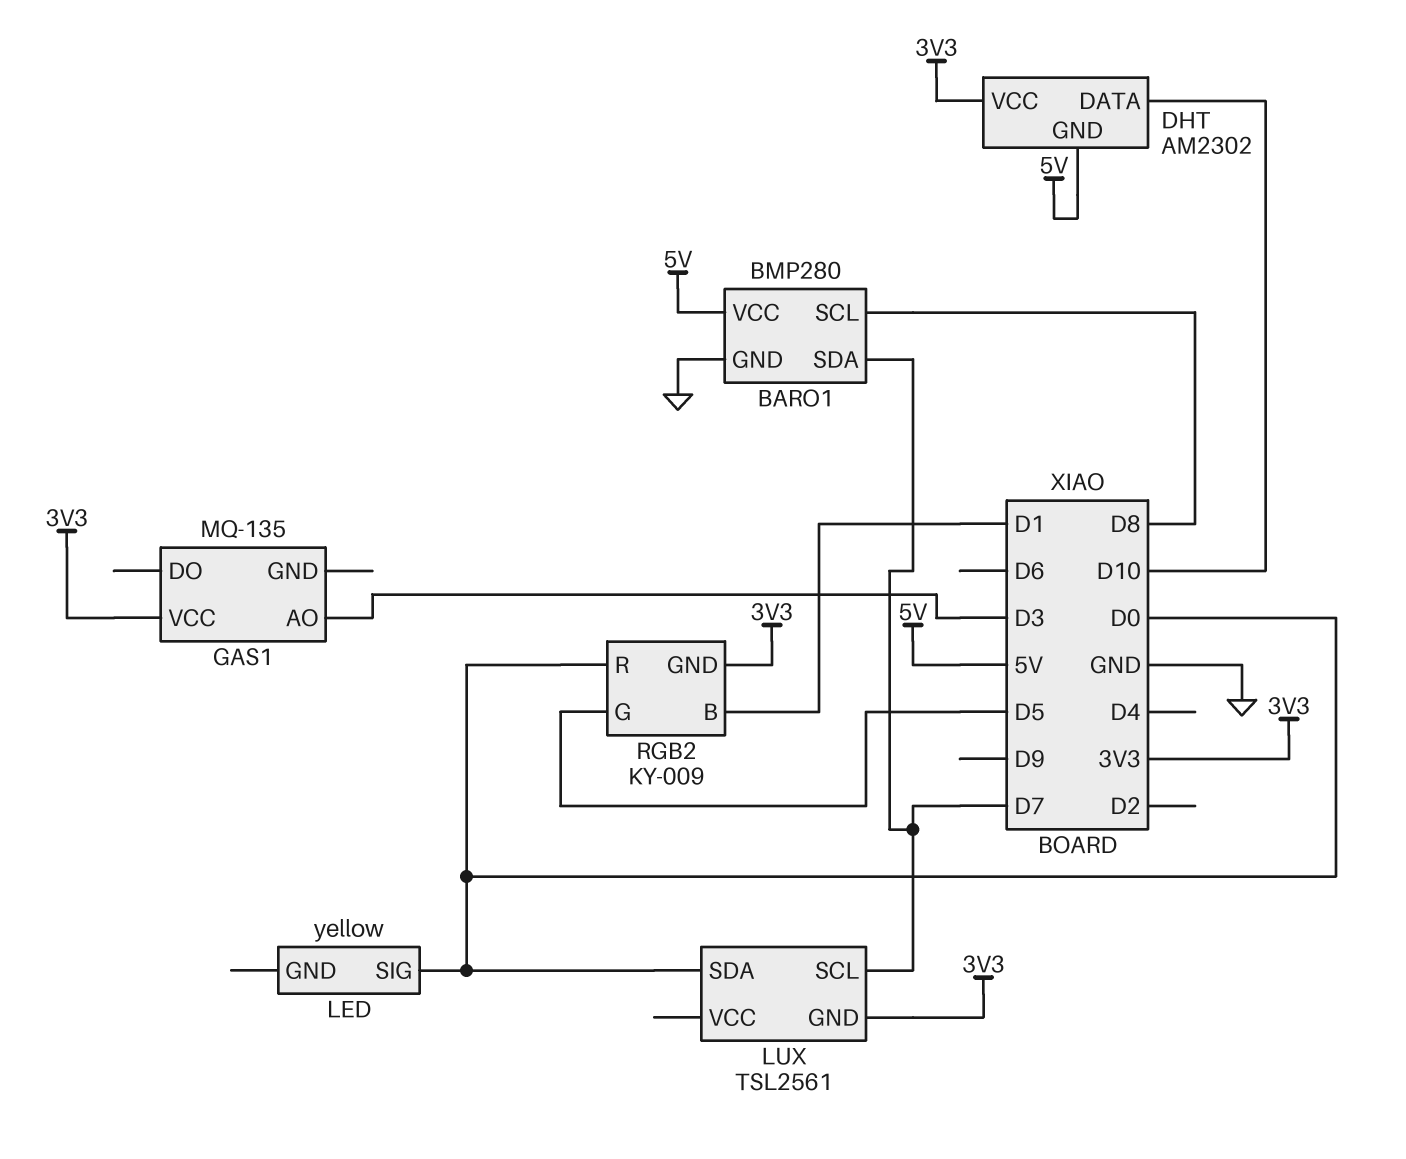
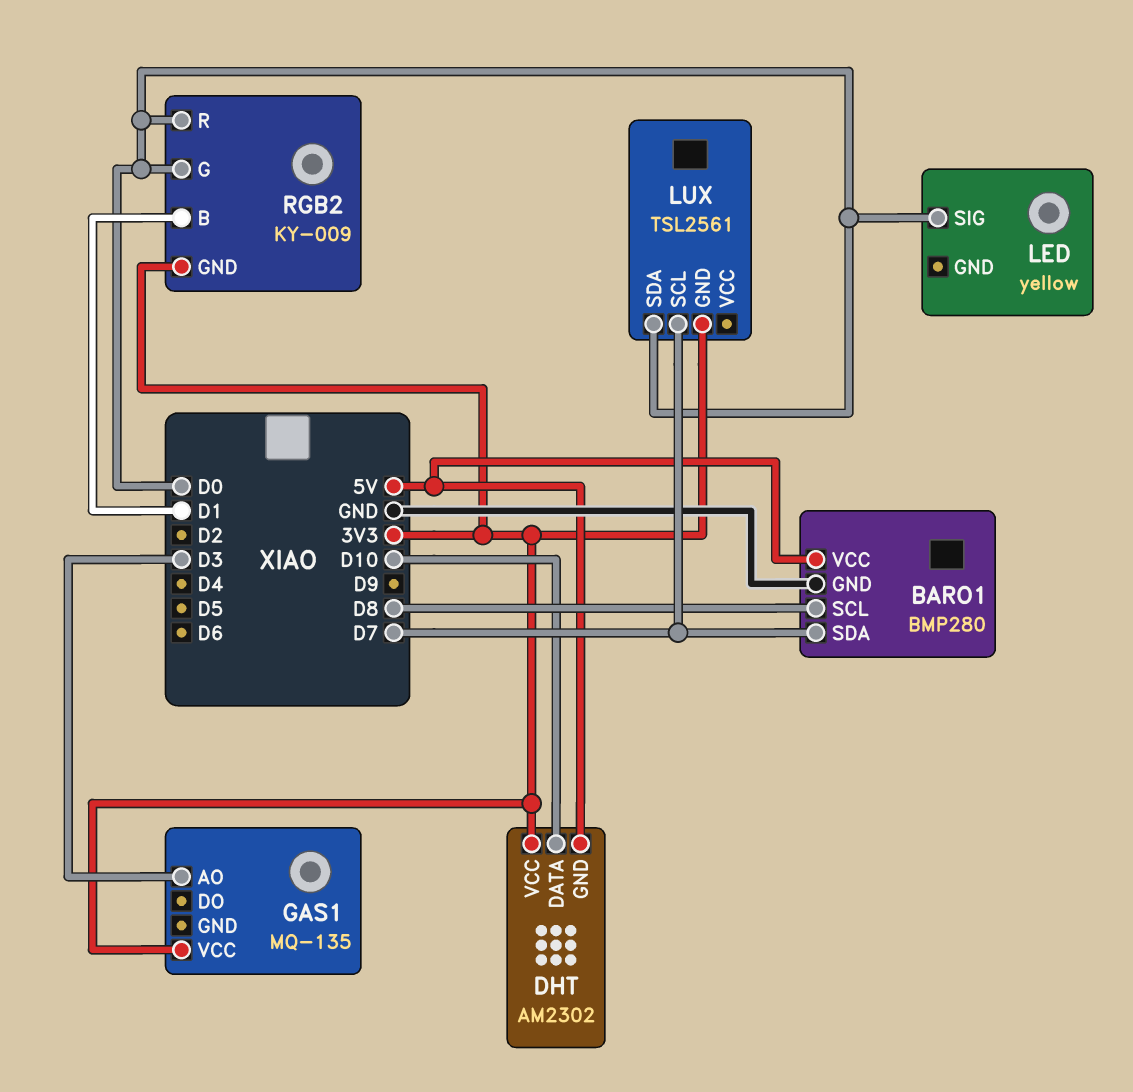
RGB2 pin G: D5 -> D0

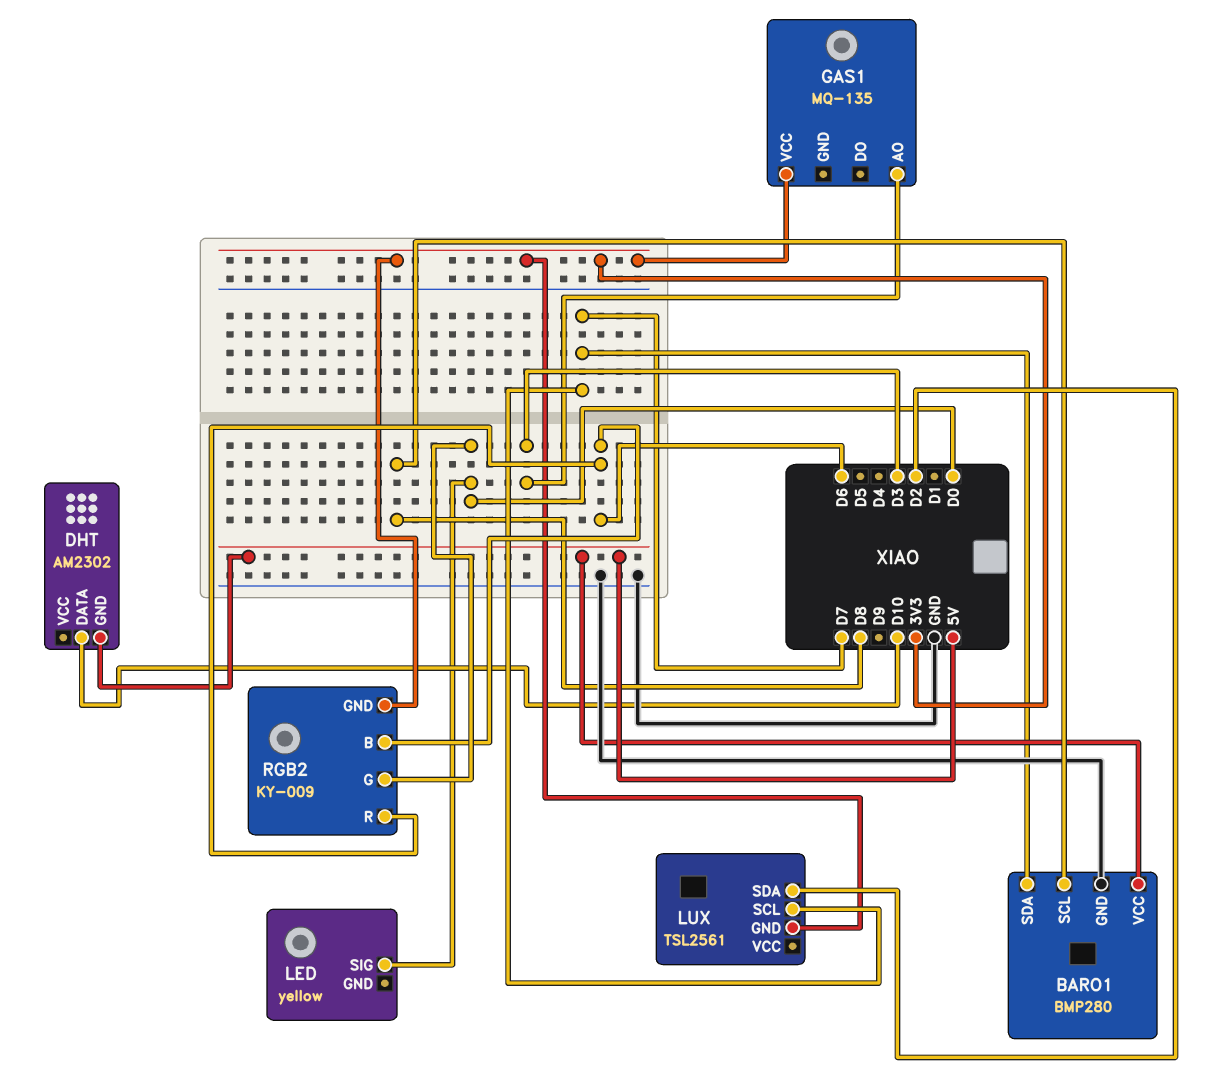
DHT pin VCC: 3V3 -> none
LUX pin SDA: D0 -> D2
RGB2 pin B: D1 -> D6
RGB2 pin R: D0 -> D6

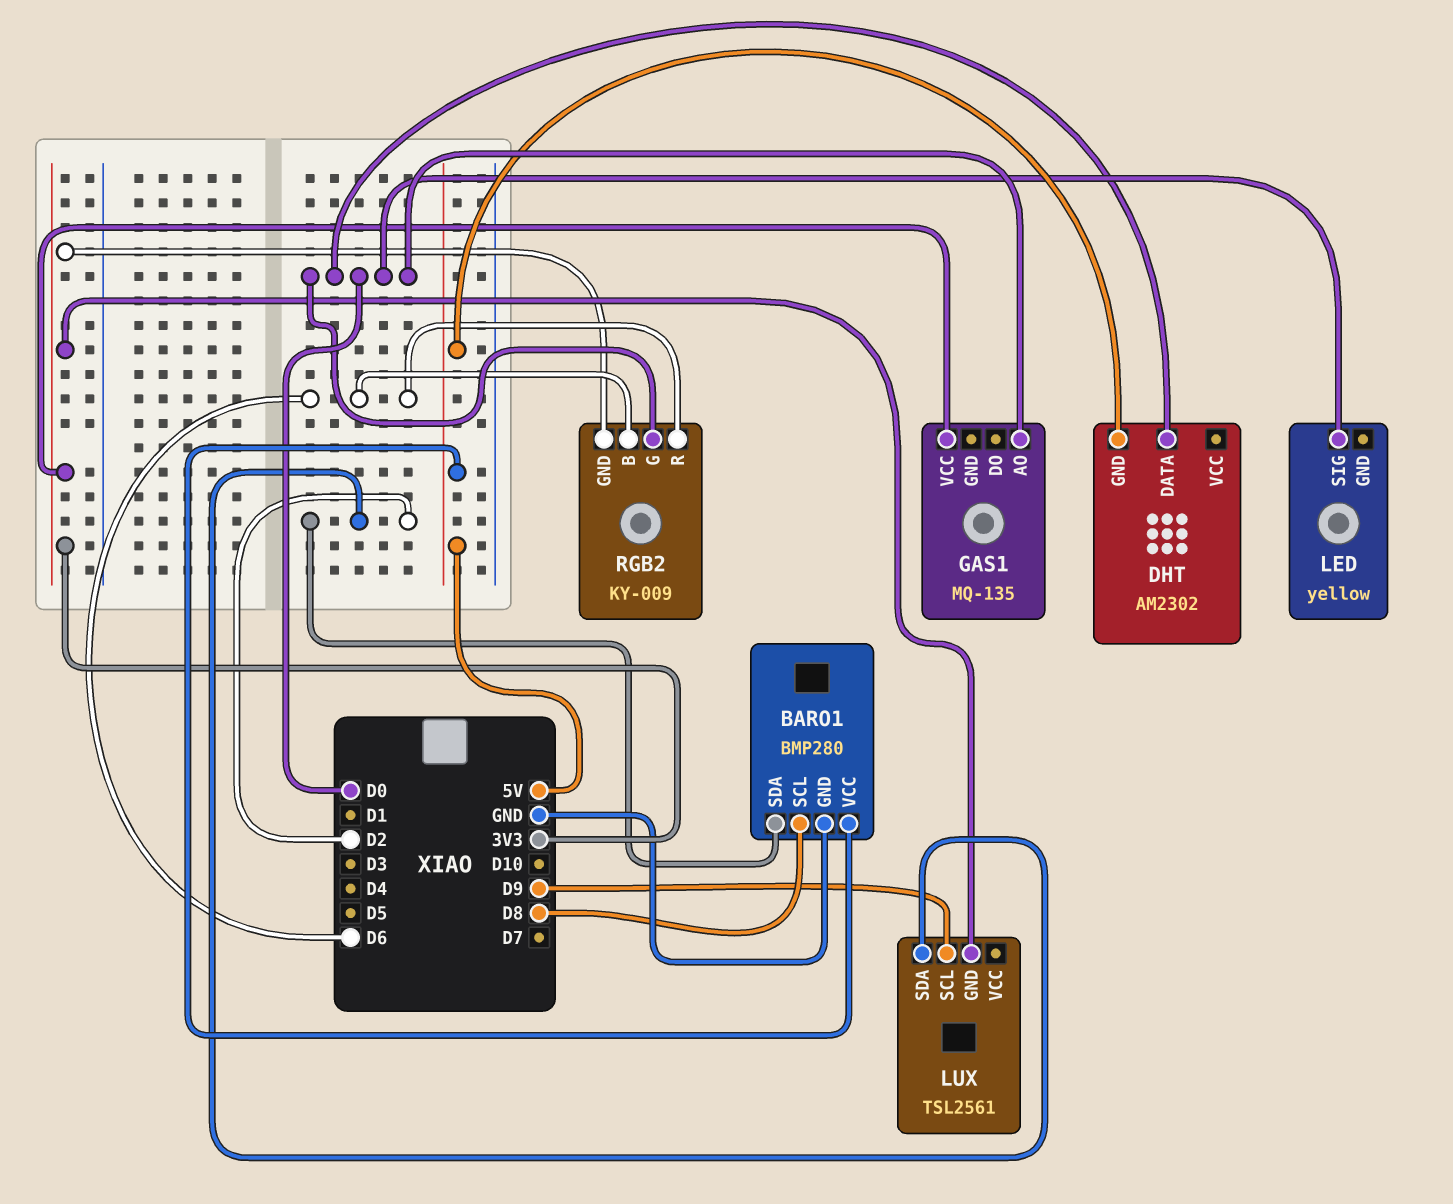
BARO1 pin SDA: D7 -> D2
DHT pin DATA: D10 -> D0
GAS1 pin AO: D3 -> D0
LUX pin SCL: D7 -> D9

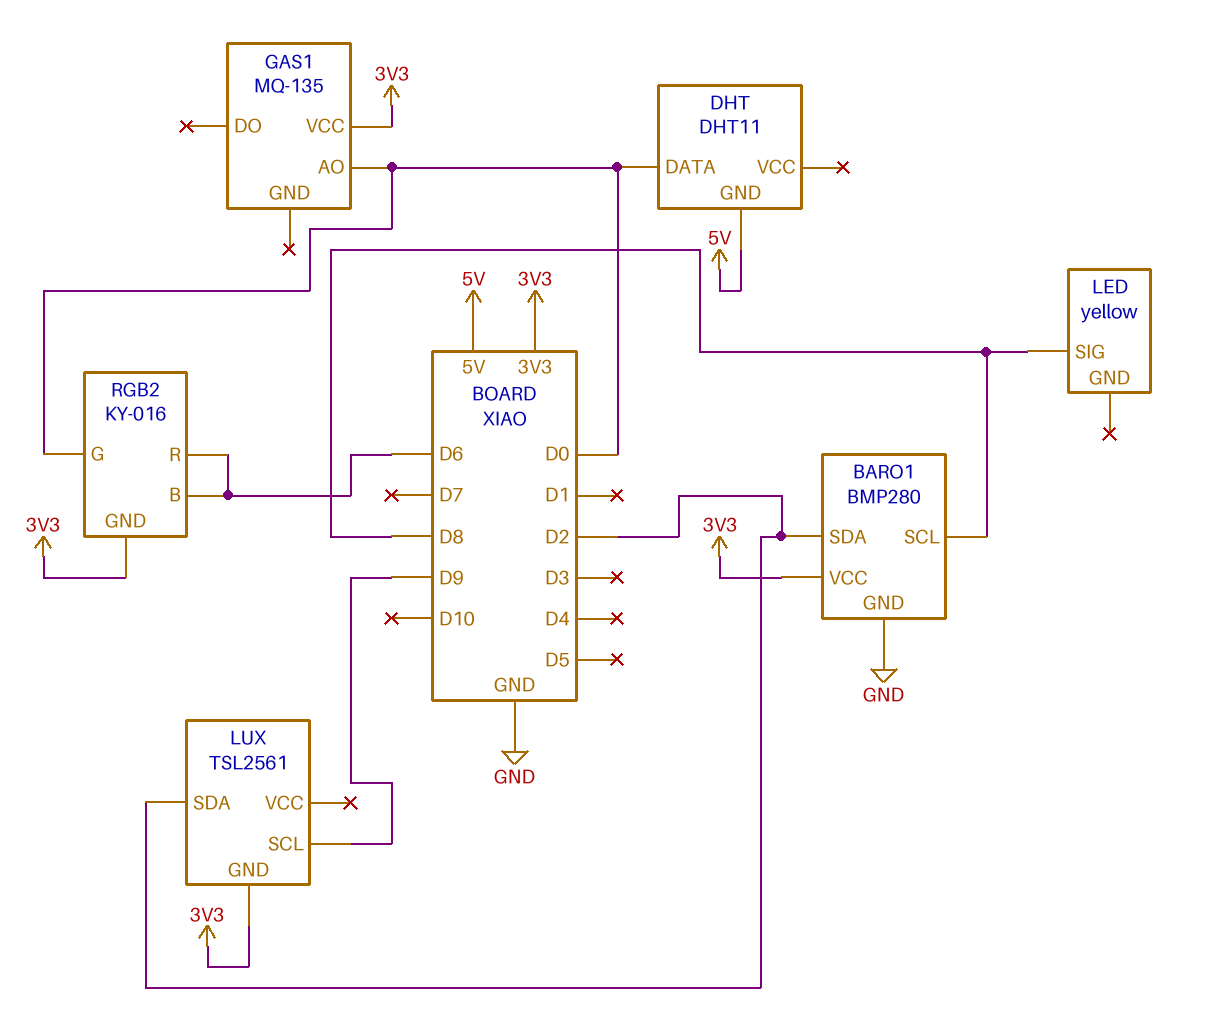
BARO1 pin VCC: 5V -> 3V3
DHT: AM2302 -> DHT11
LED pin SIG: D0 -> D8
RGB2: KY-009 -> KY-016

